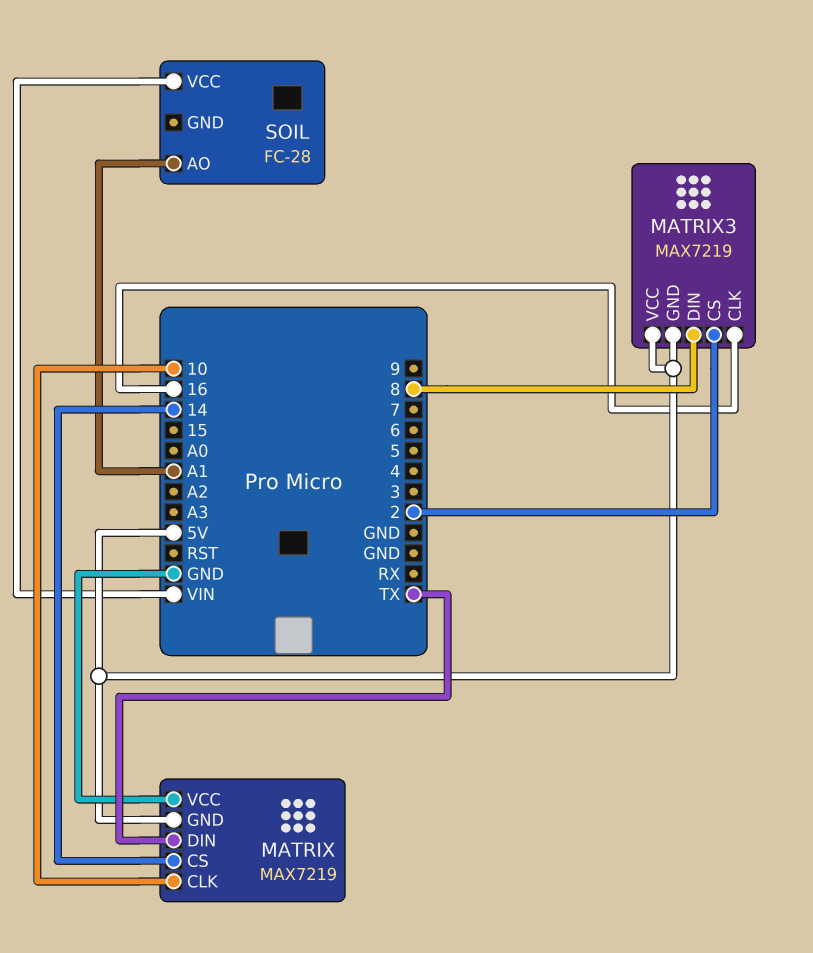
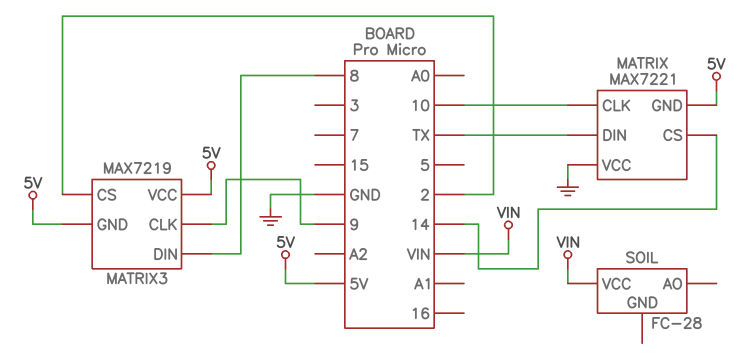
MATRIX: MAX7219 -> MAX7221
MATRIX3 pin CLK: 16 -> 9
SOIL pin AO: A1 -> none

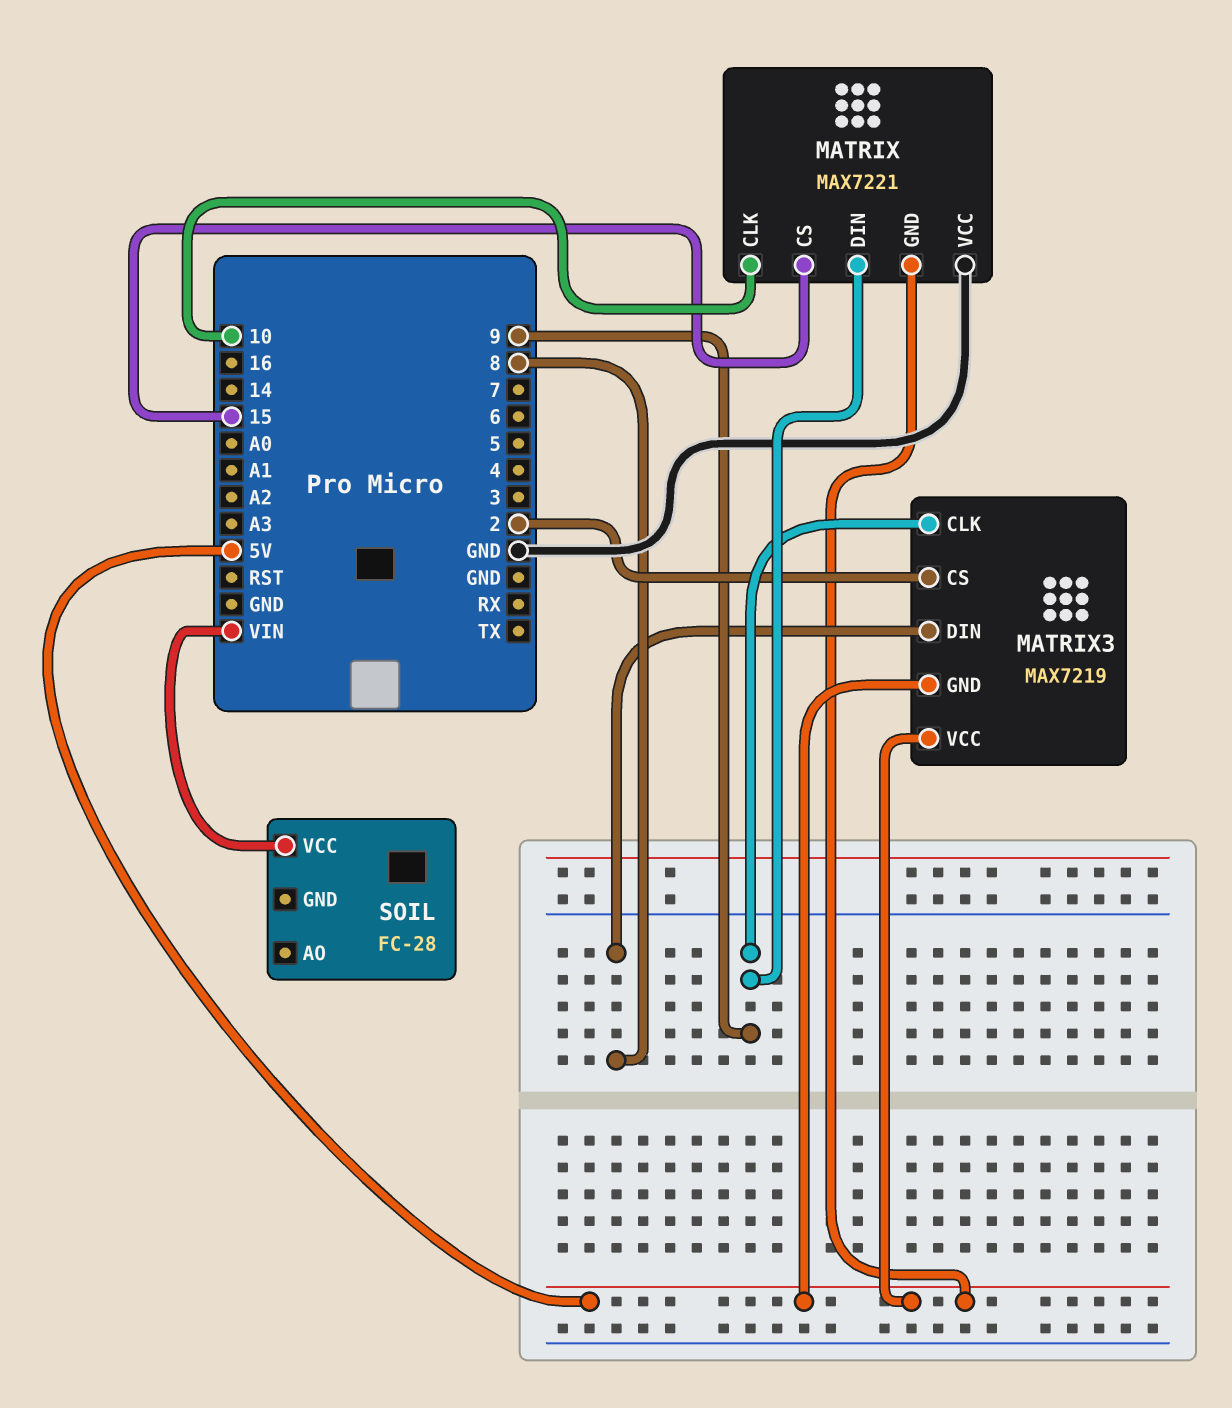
MATRIX pin CS: 14 -> 15
MATRIX pin DIN: TX -> 9

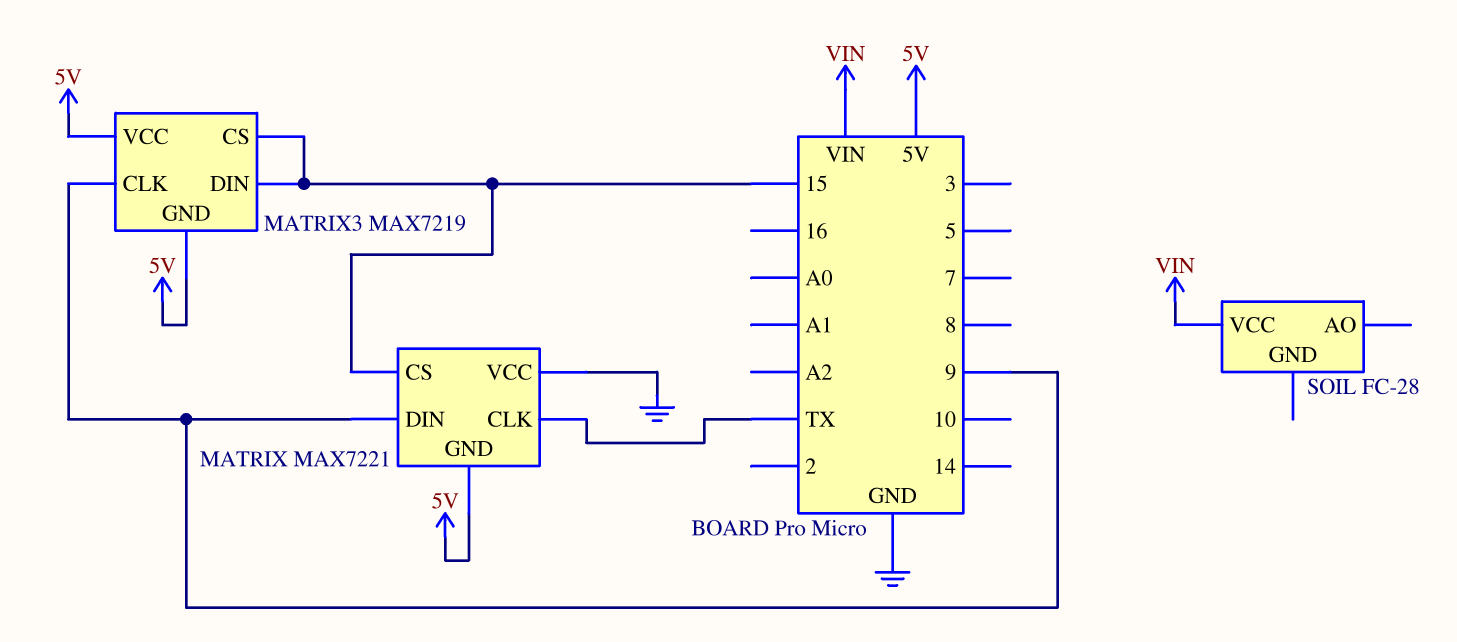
MATRIX pin CLK: 10 -> TX
MATRIX3 pin CS: 2 -> 15
MATRIX3 pin DIN: 8 -> 15

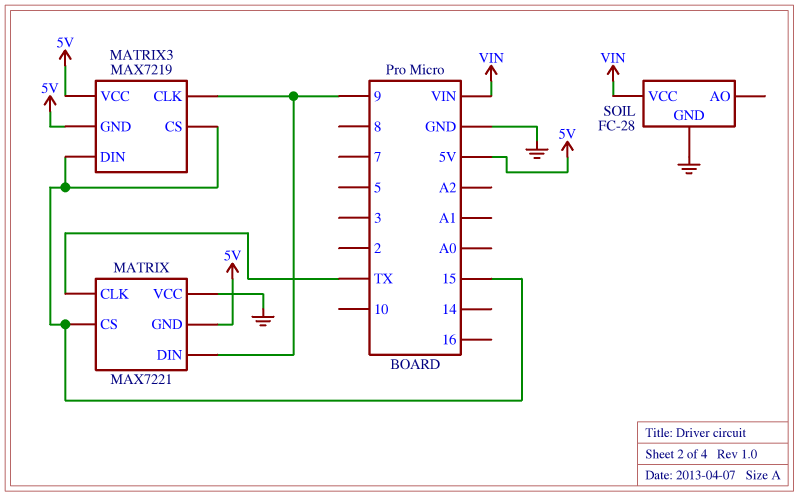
SOIL pin GND: none -> GND

